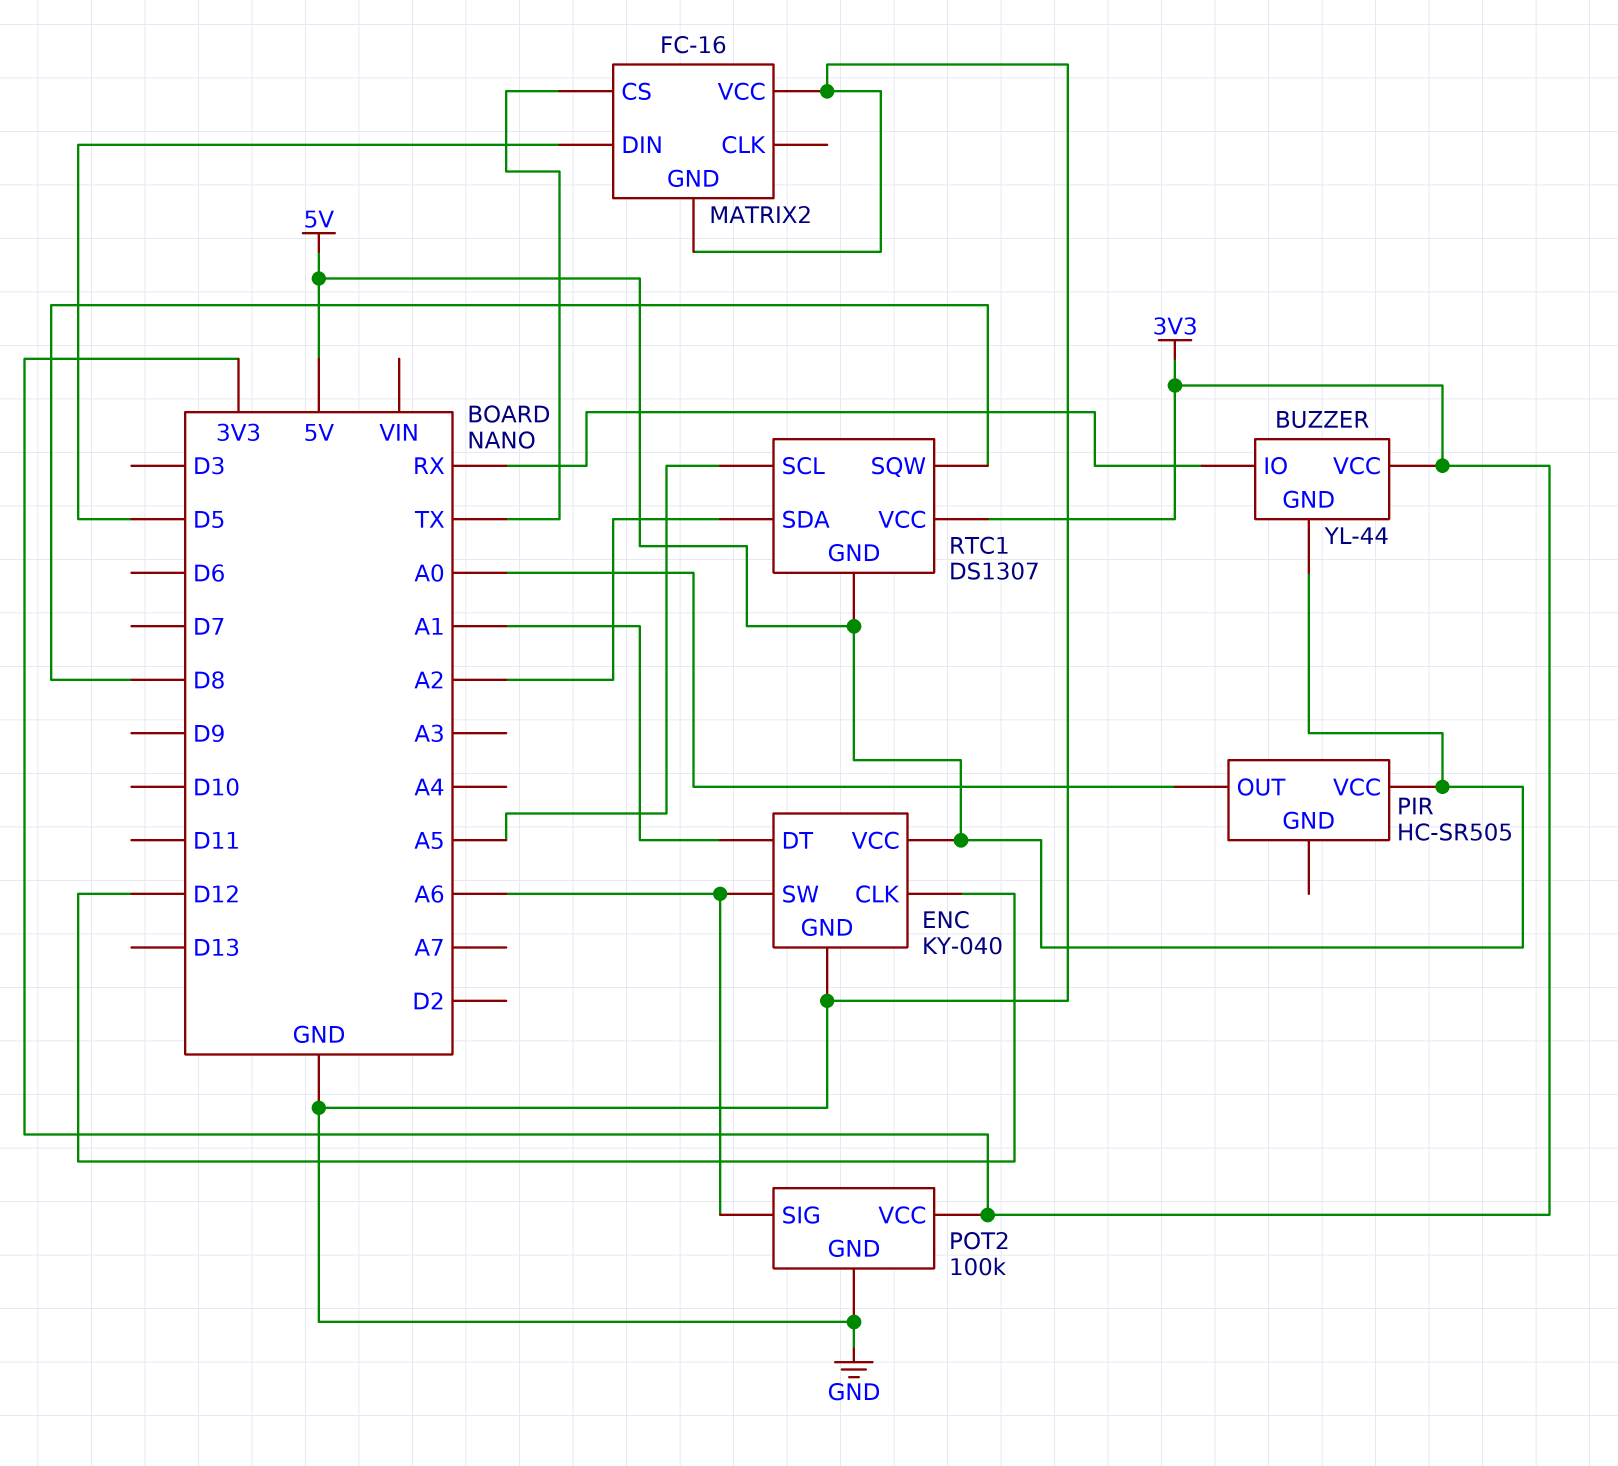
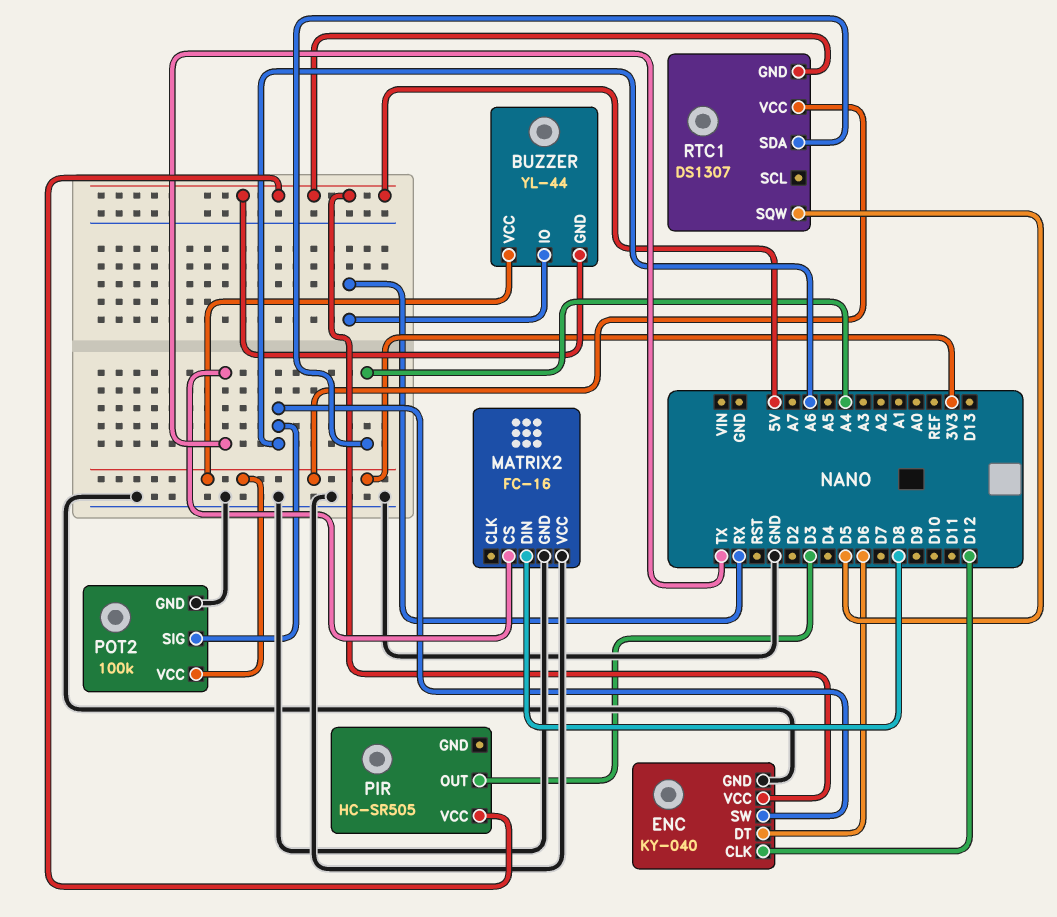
ENC pin DT: A1 -> D6
MATRIX2 pin DIN: D5 -> D8
PIR pin OUT: A0 -> D3
RTC1 pin SCL: A5 -> none
RTC1 pin SDA: A2 -> A4
RTC1 pin SQW: D8 -> D5

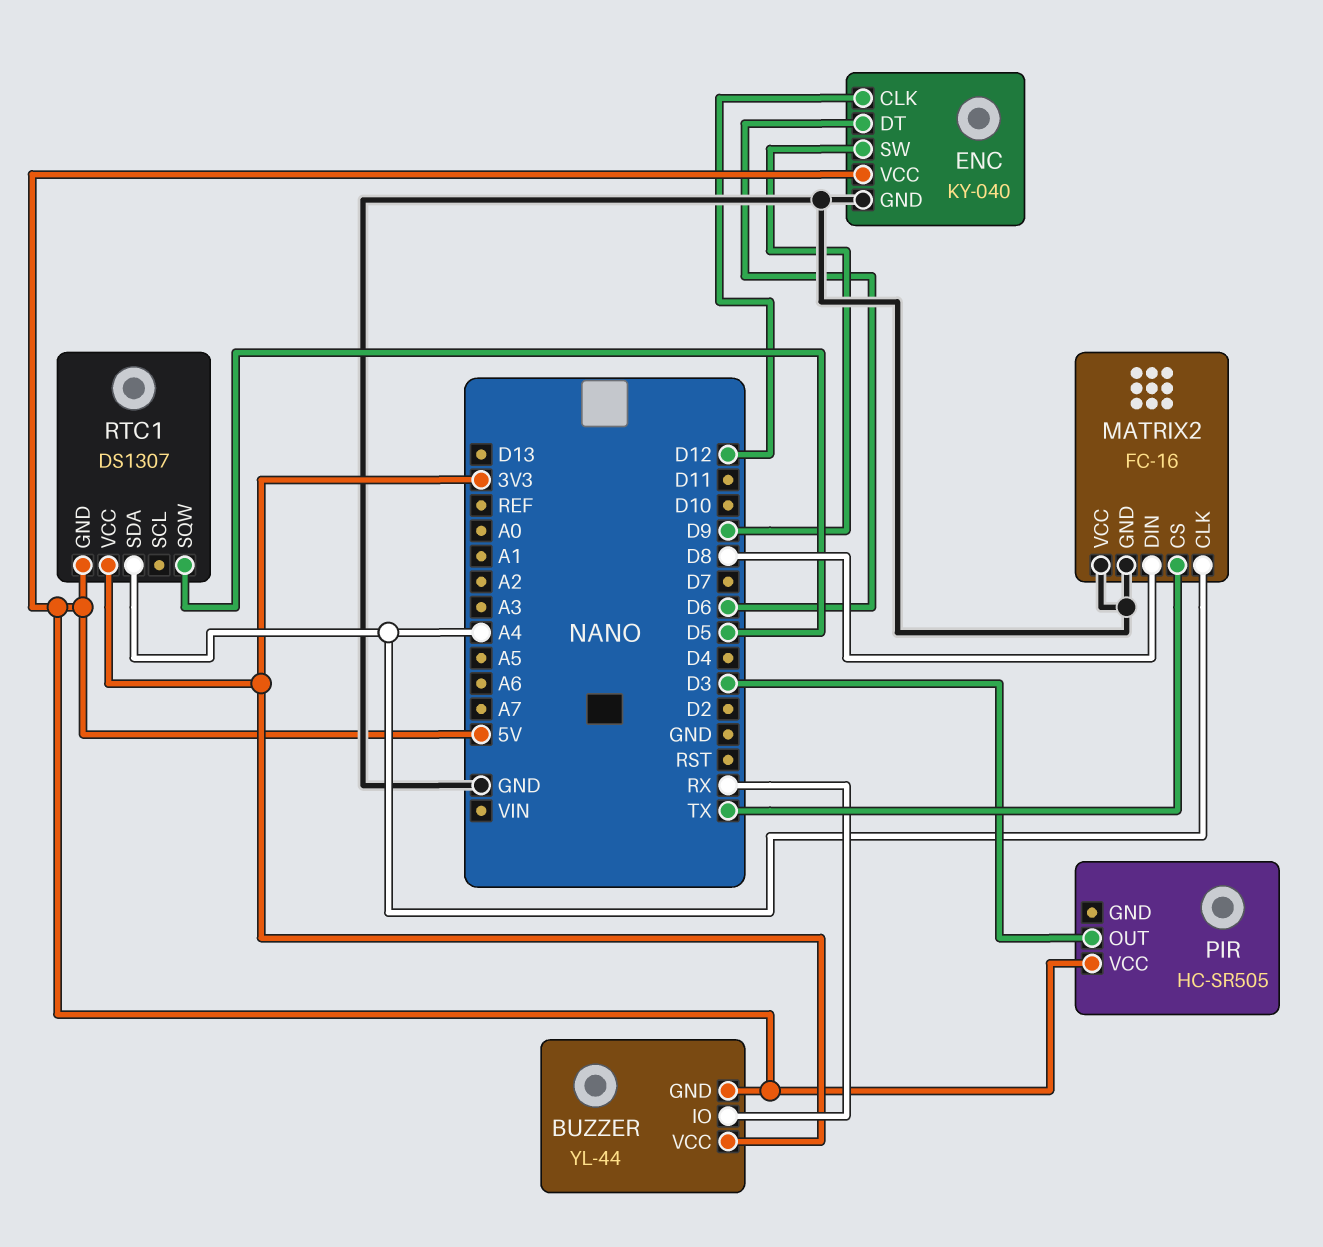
ENC pin SW: A6 -> D9
MATRIX2 pin CLK: none -> A4
POT2: 100k -> none
POT2 pin GND: GND -> none
POT2 pin SIG: A6 -> none
POT2 pin VCC: 3V3 -> none

